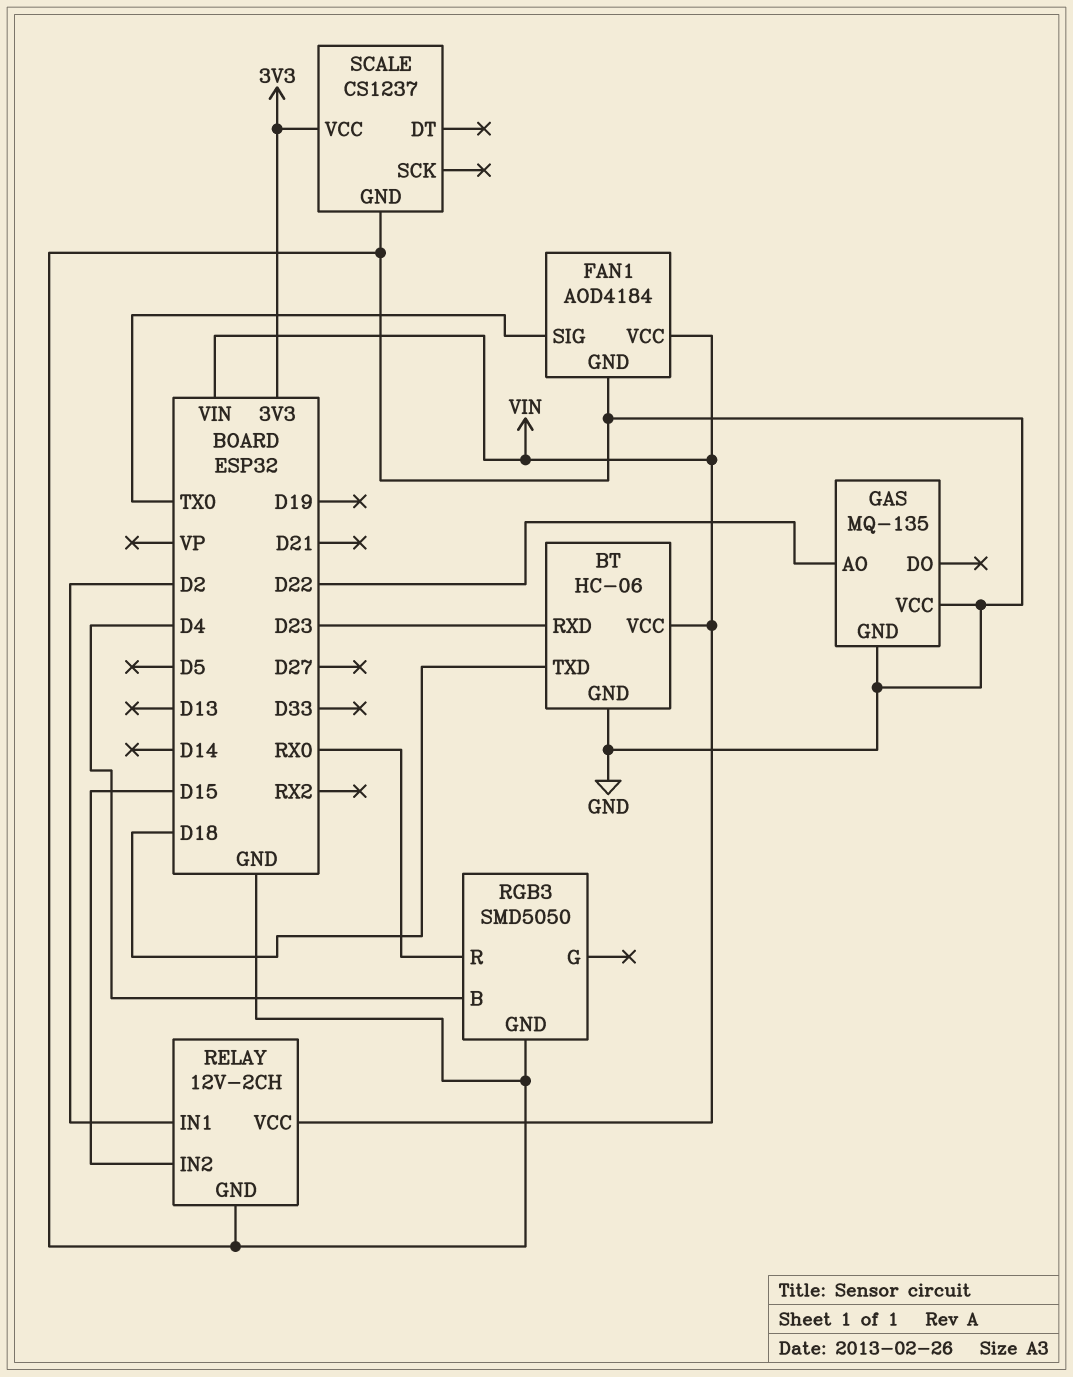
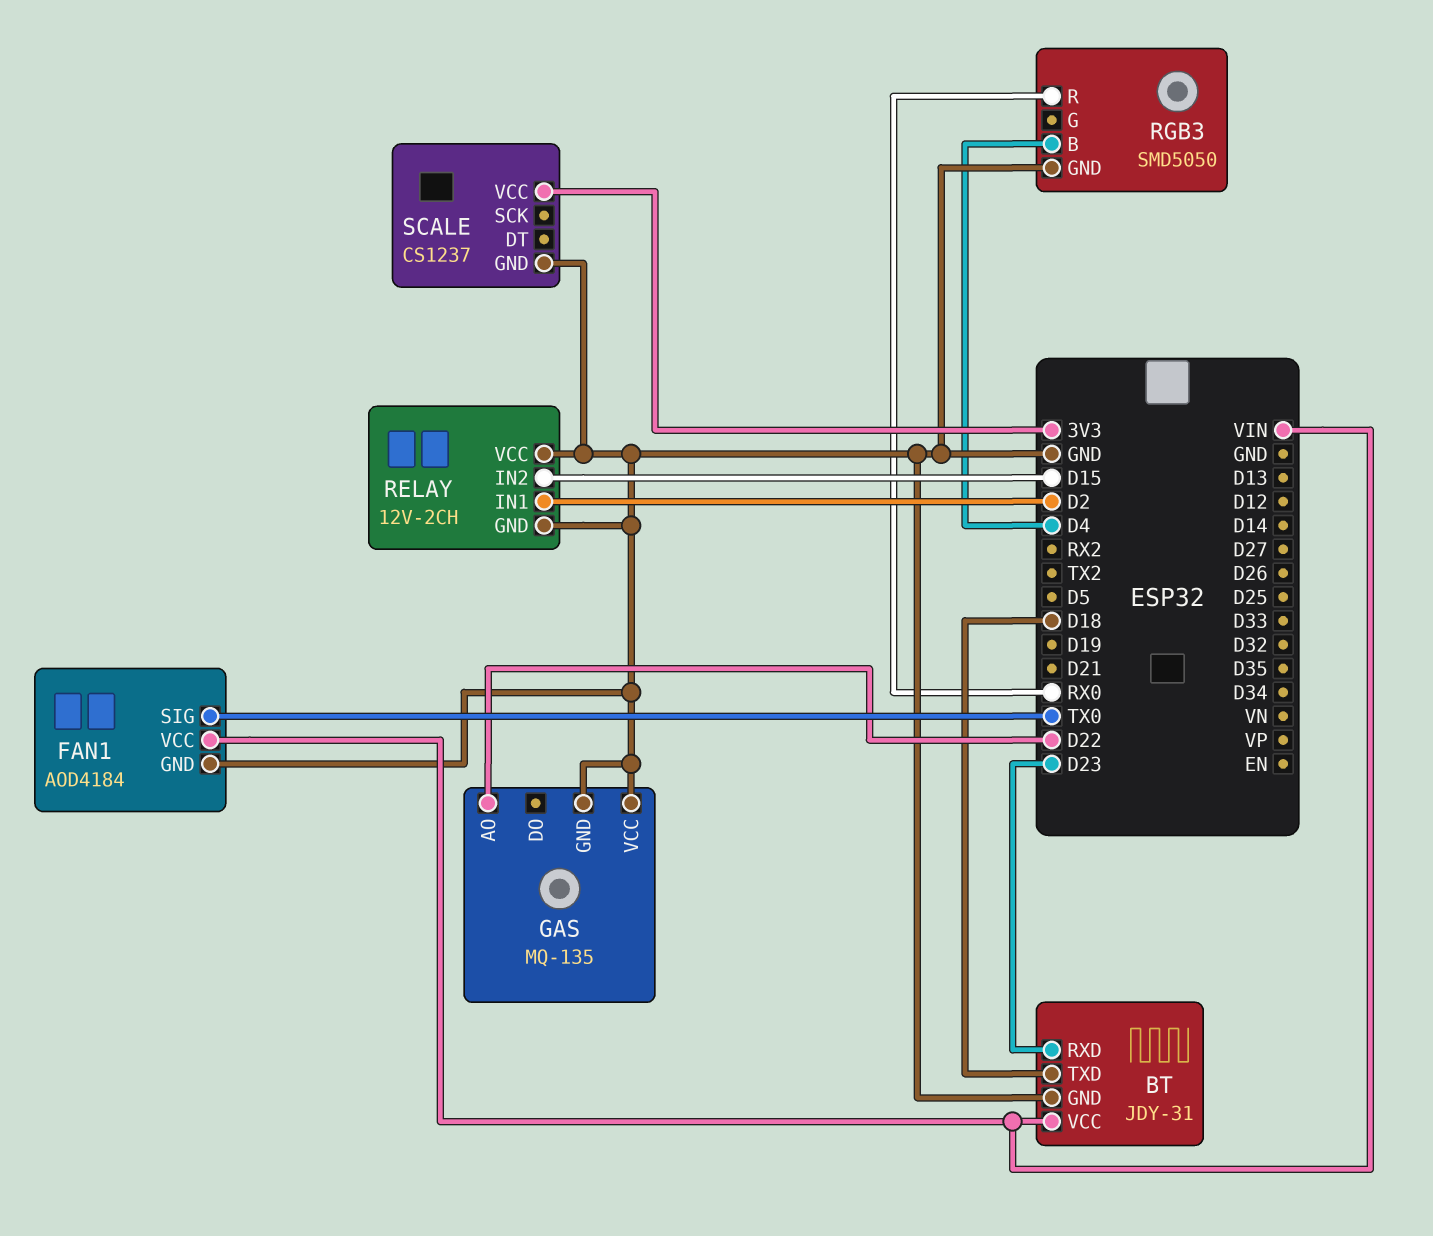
BT: HC-06 -> JDY-31
RELAY pin VCC: VIN -> GND

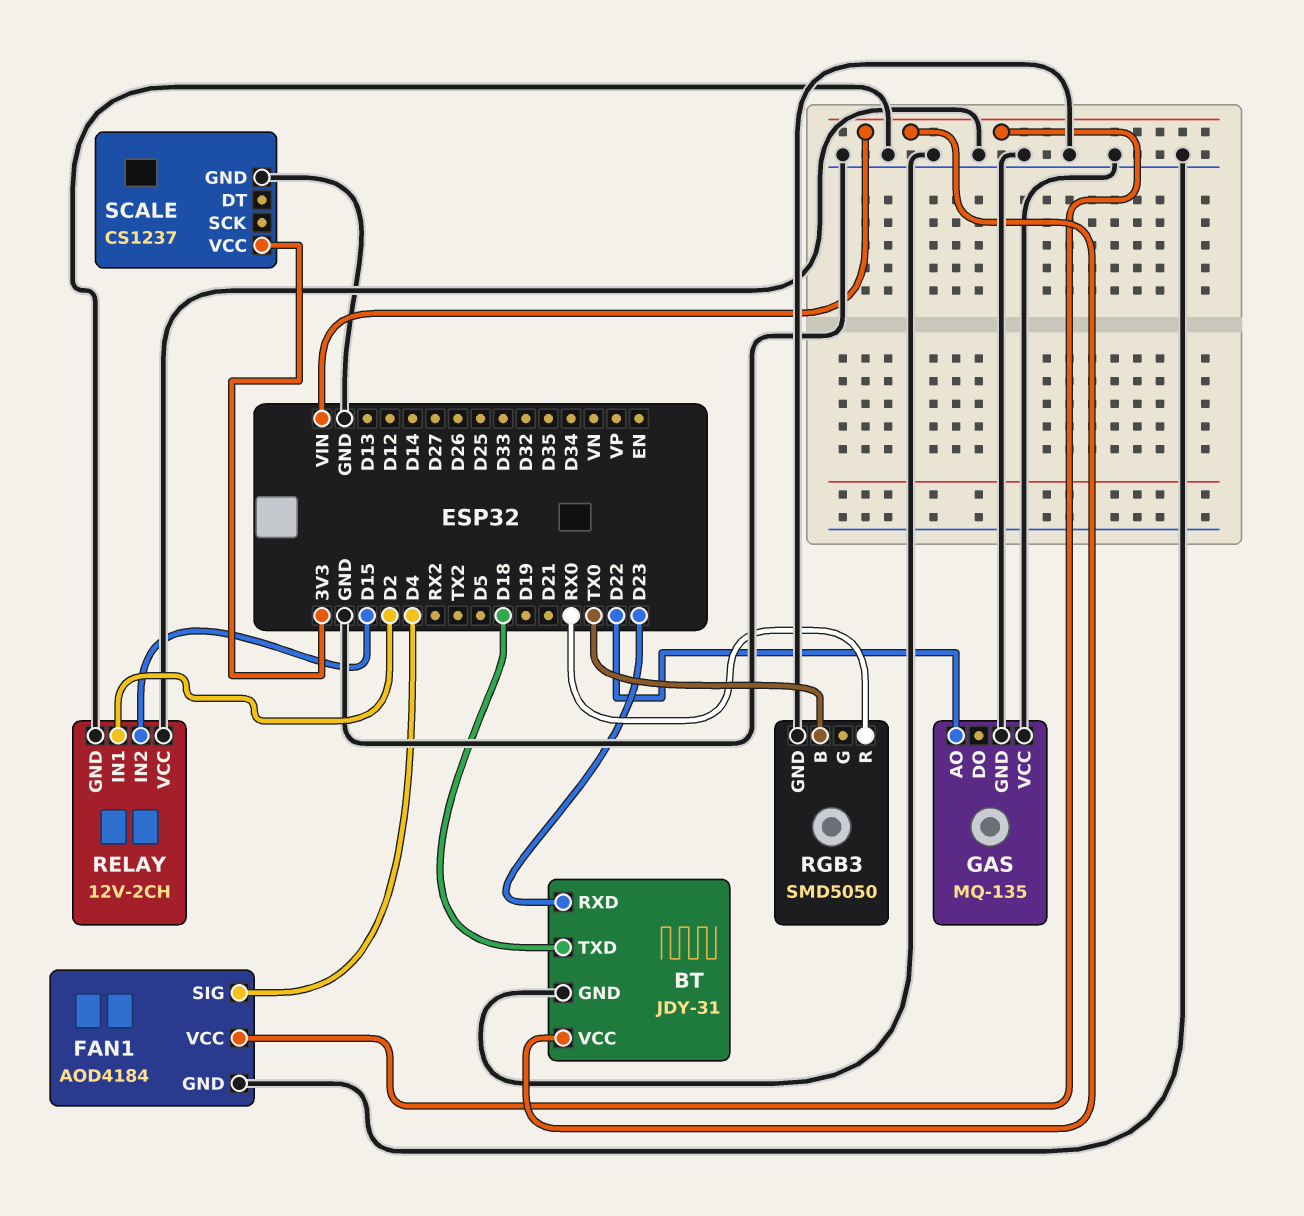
FAN1 pin SIG: TX0 -> D4
RGB3 pin B: D4 -> TX0

